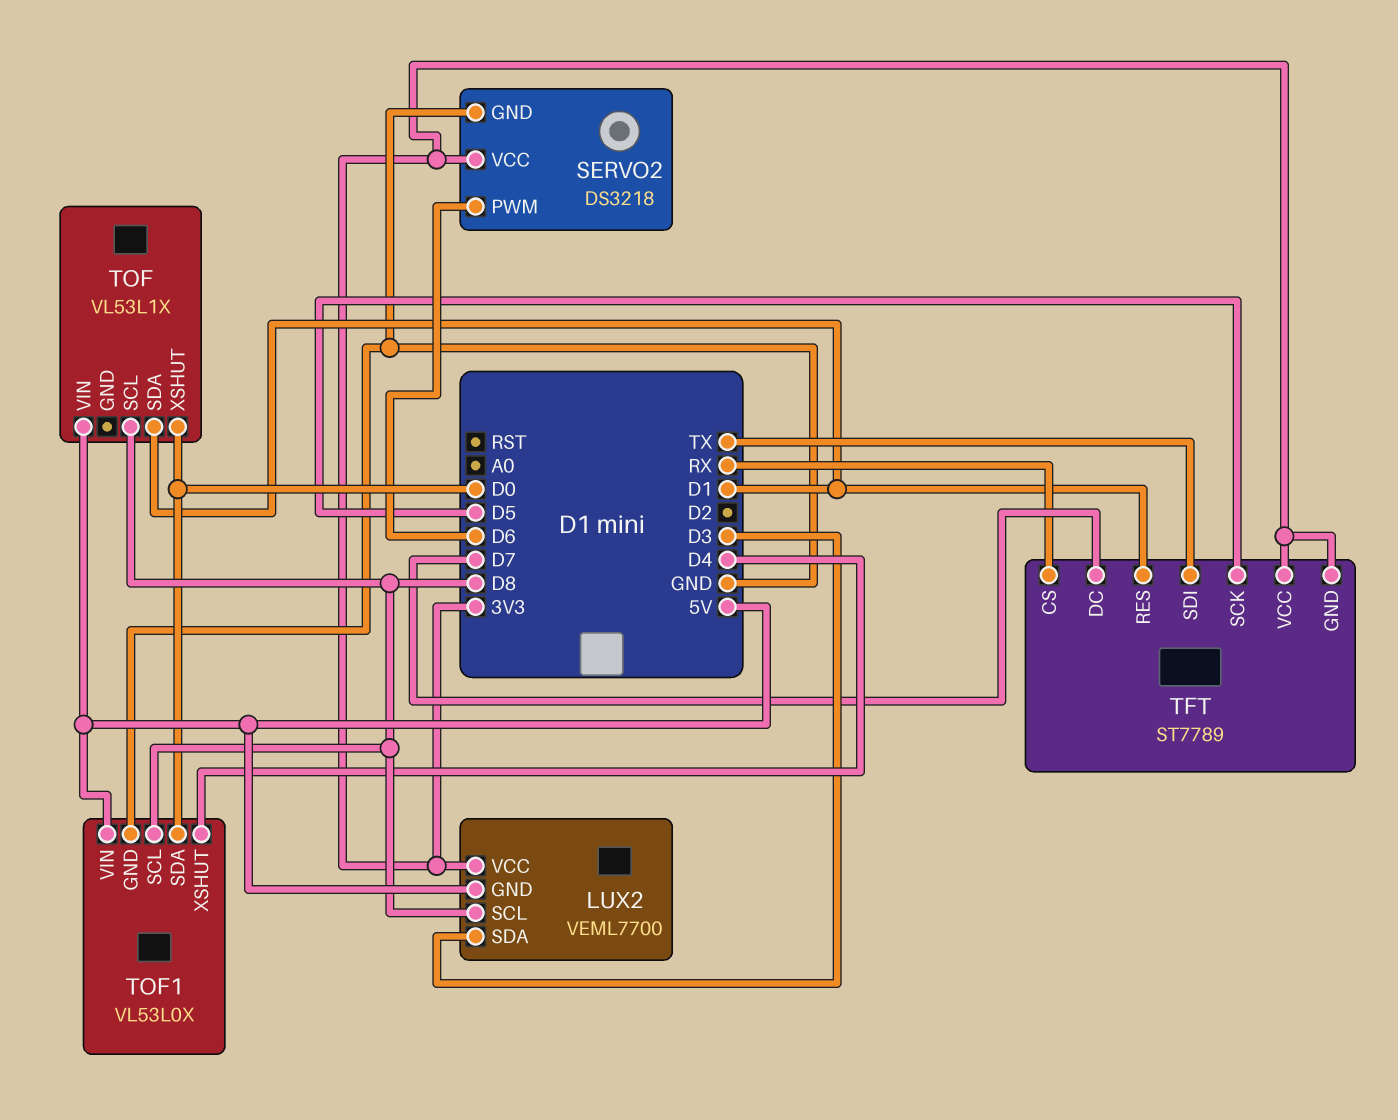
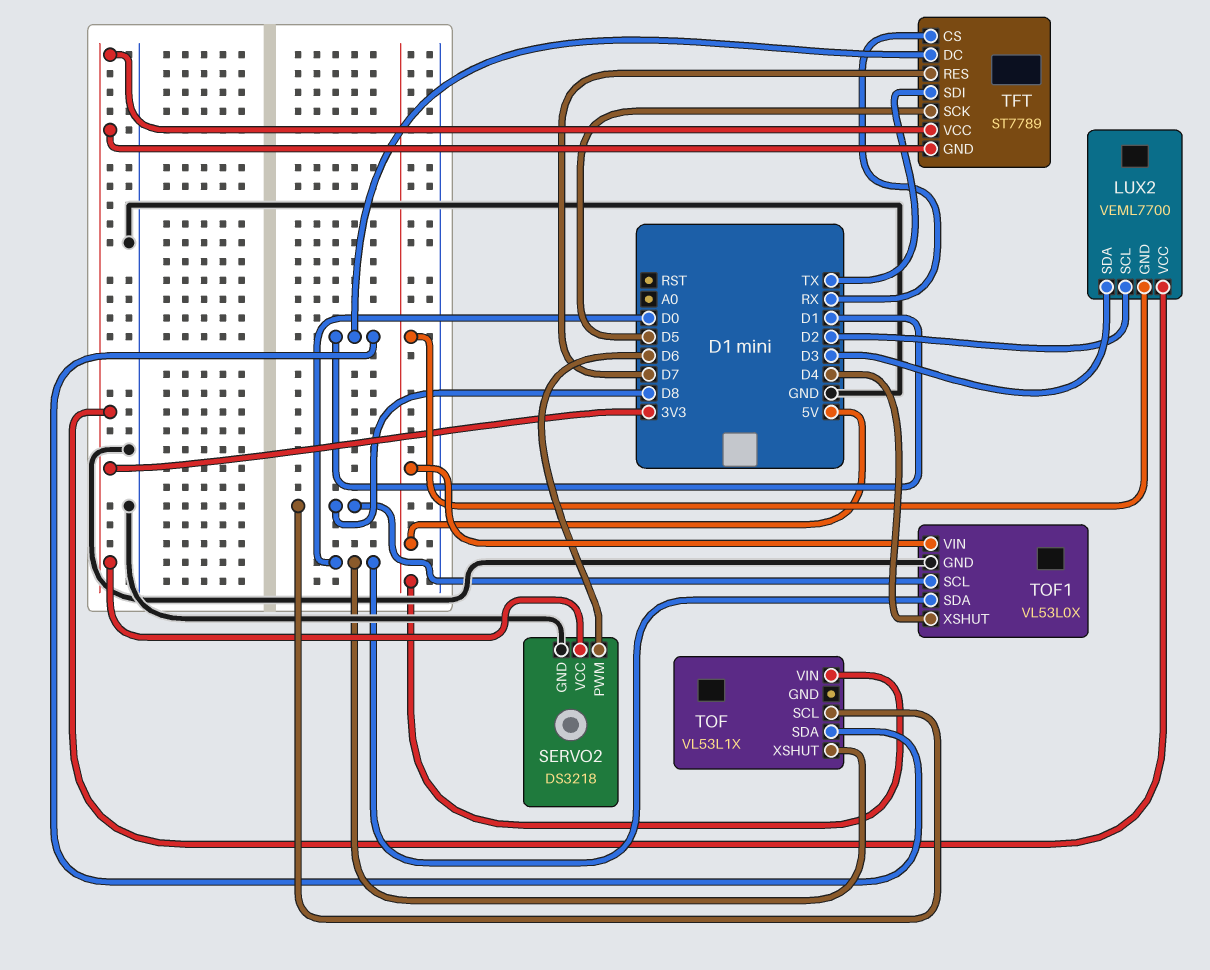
LUX2 pin SCL: D8 -> D2
TFT pin DC: D7 -> D1
TFT pin RES: D1 -> D7

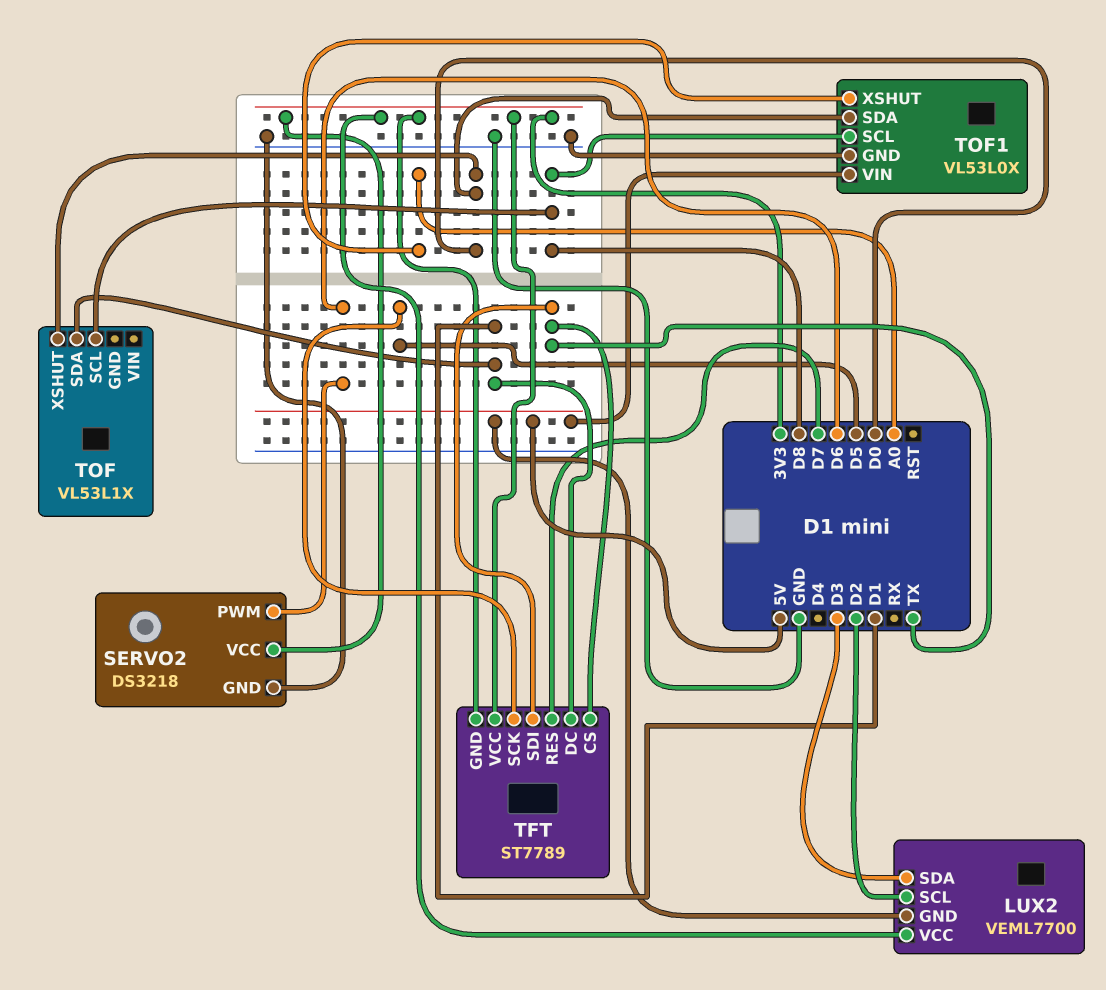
TFT pin CS: RX -> TX
TOF pin VIN: 5V -> none
TOF1 pin XSHUT: D4 -> A0

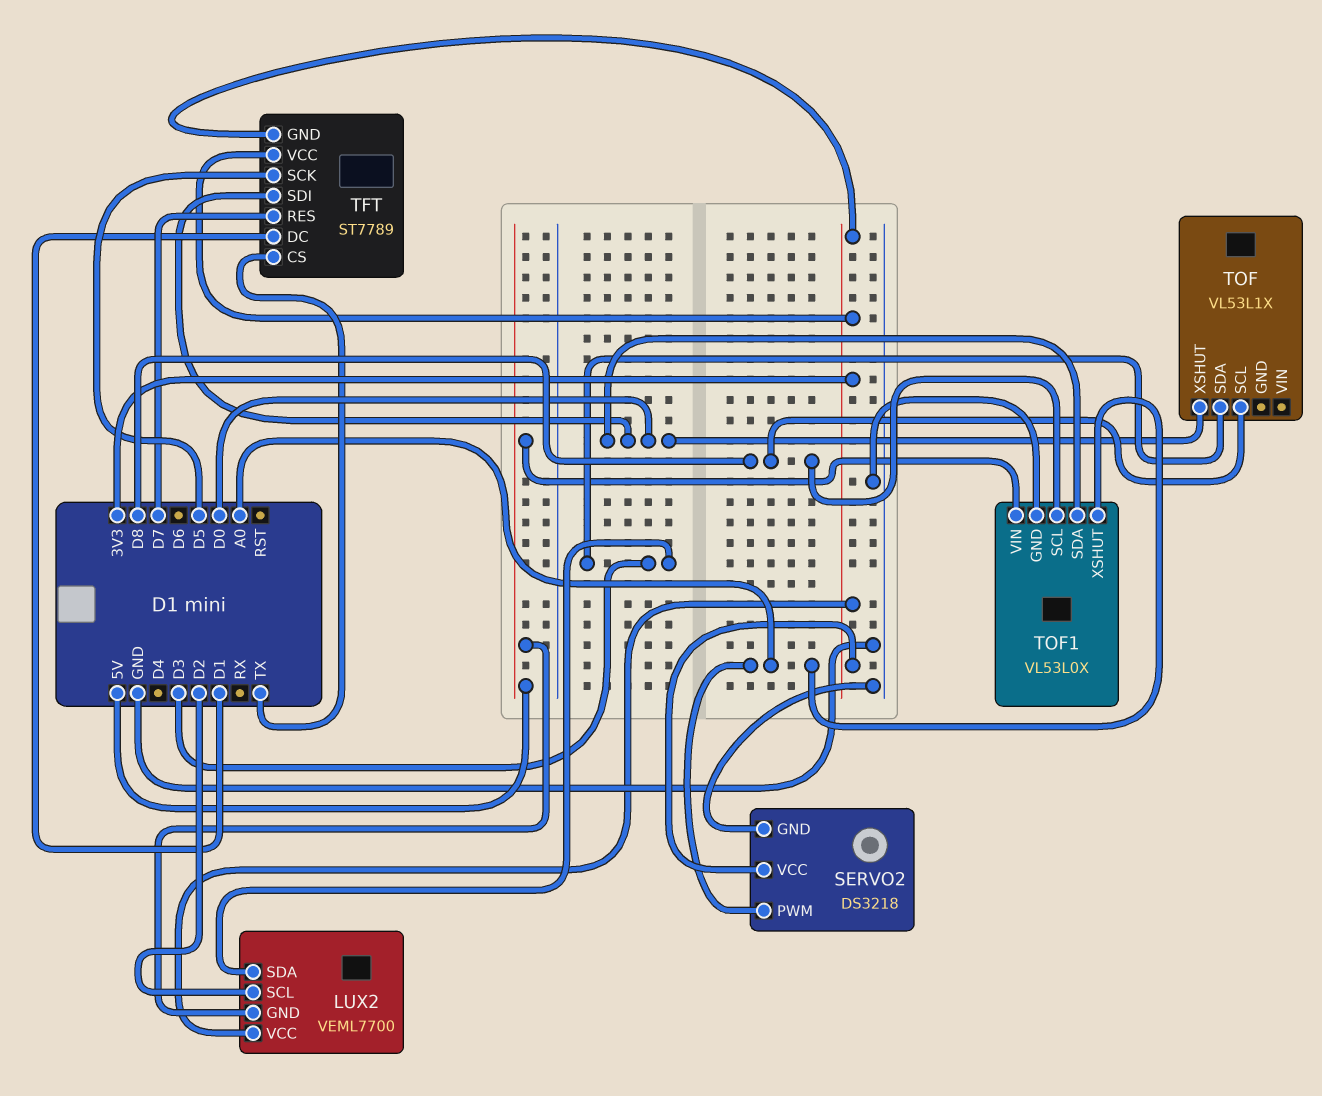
SERVO2 pin PWM: D6 -> A0
TFT pin SDI: TX -> D0
TOF pin SDA: D1 -> D3

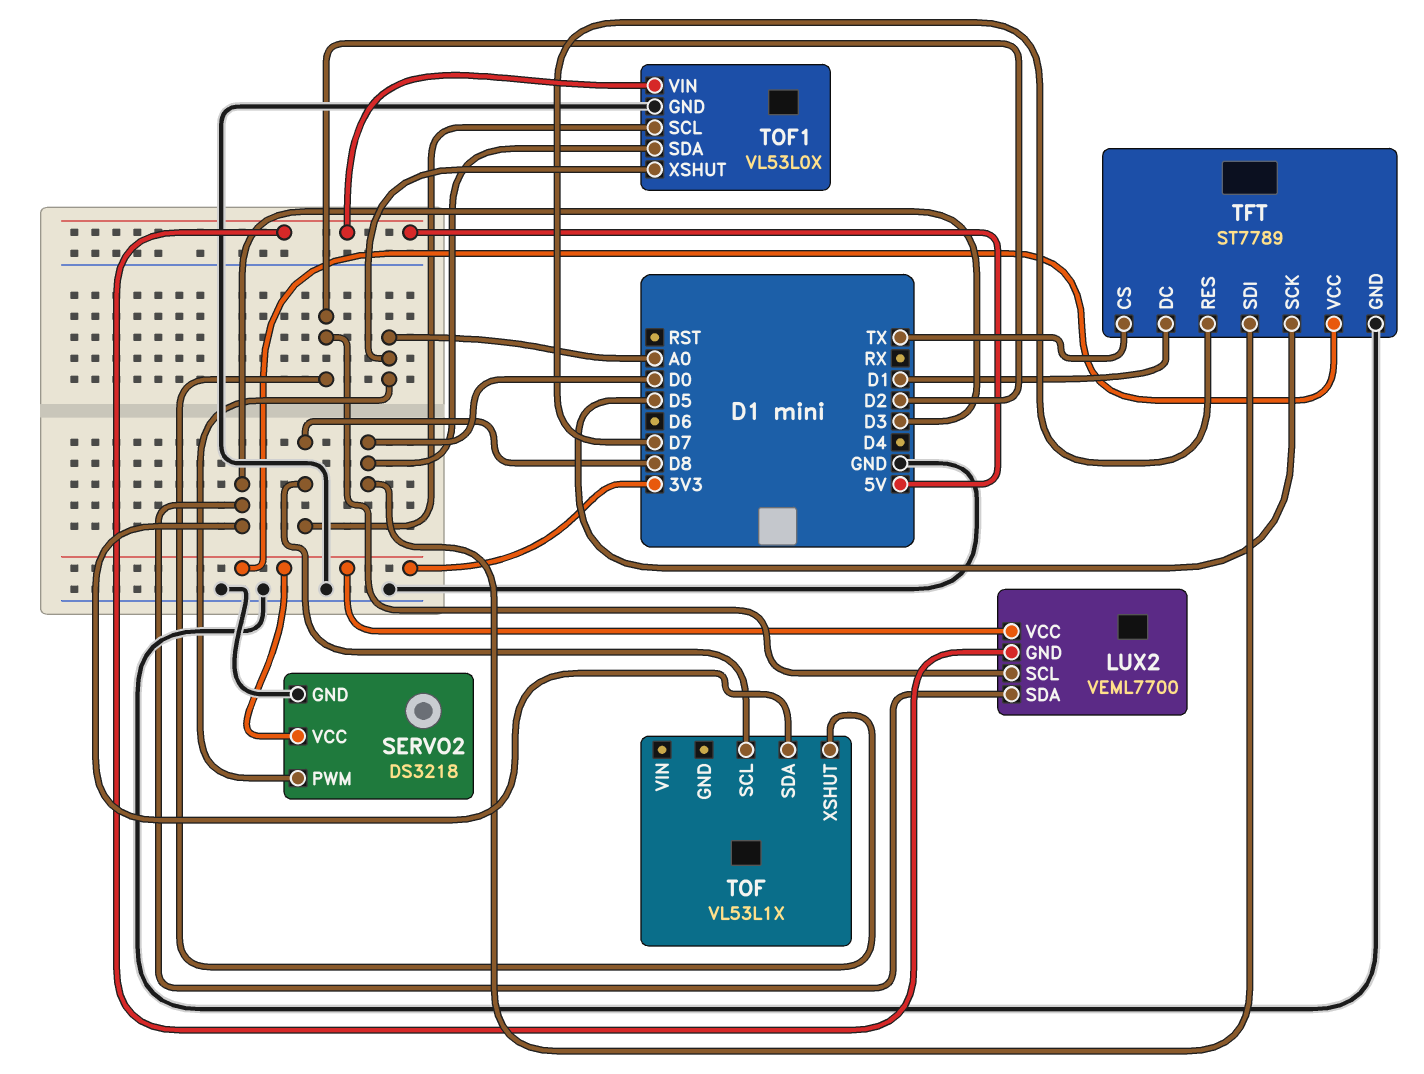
TFT pin GND: 3V3 -> GND
TOF pin XSHUT: D0 -> D2

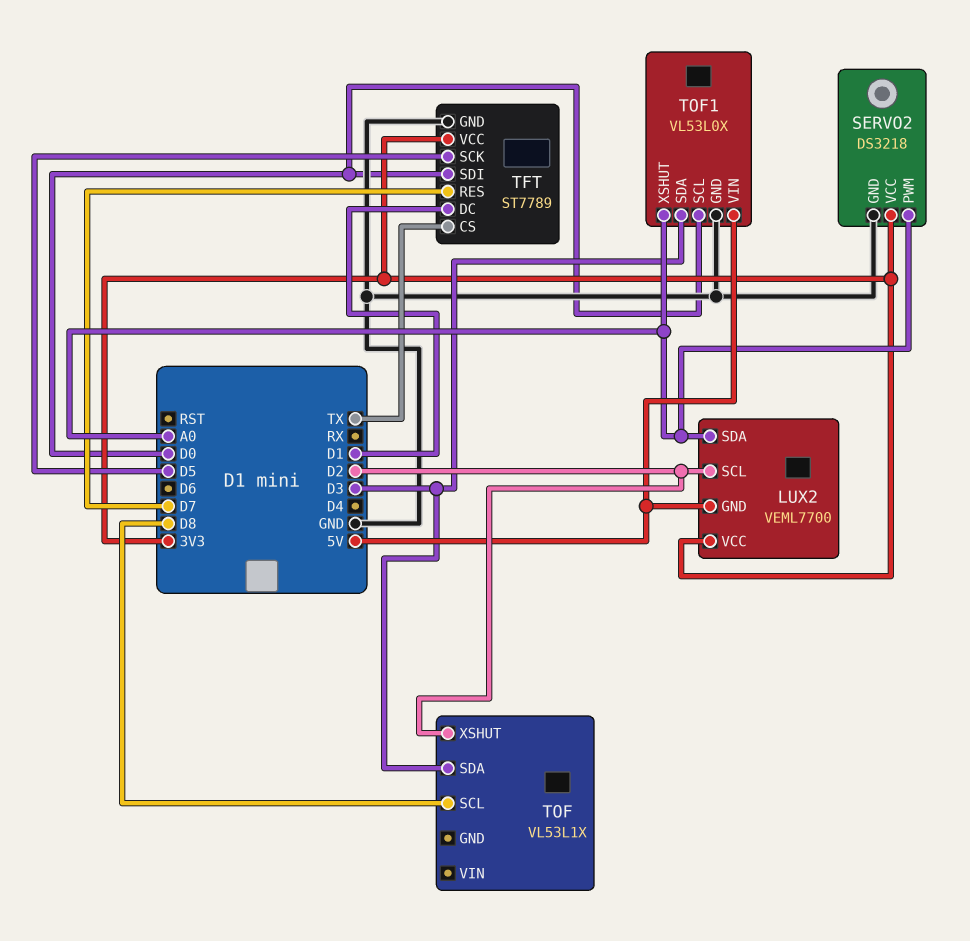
LUX2 pin SDA: D3 -> A0
TOF1 pin SCL: D8 -> D0
TOF1 pin SDA: D0 -> D3

